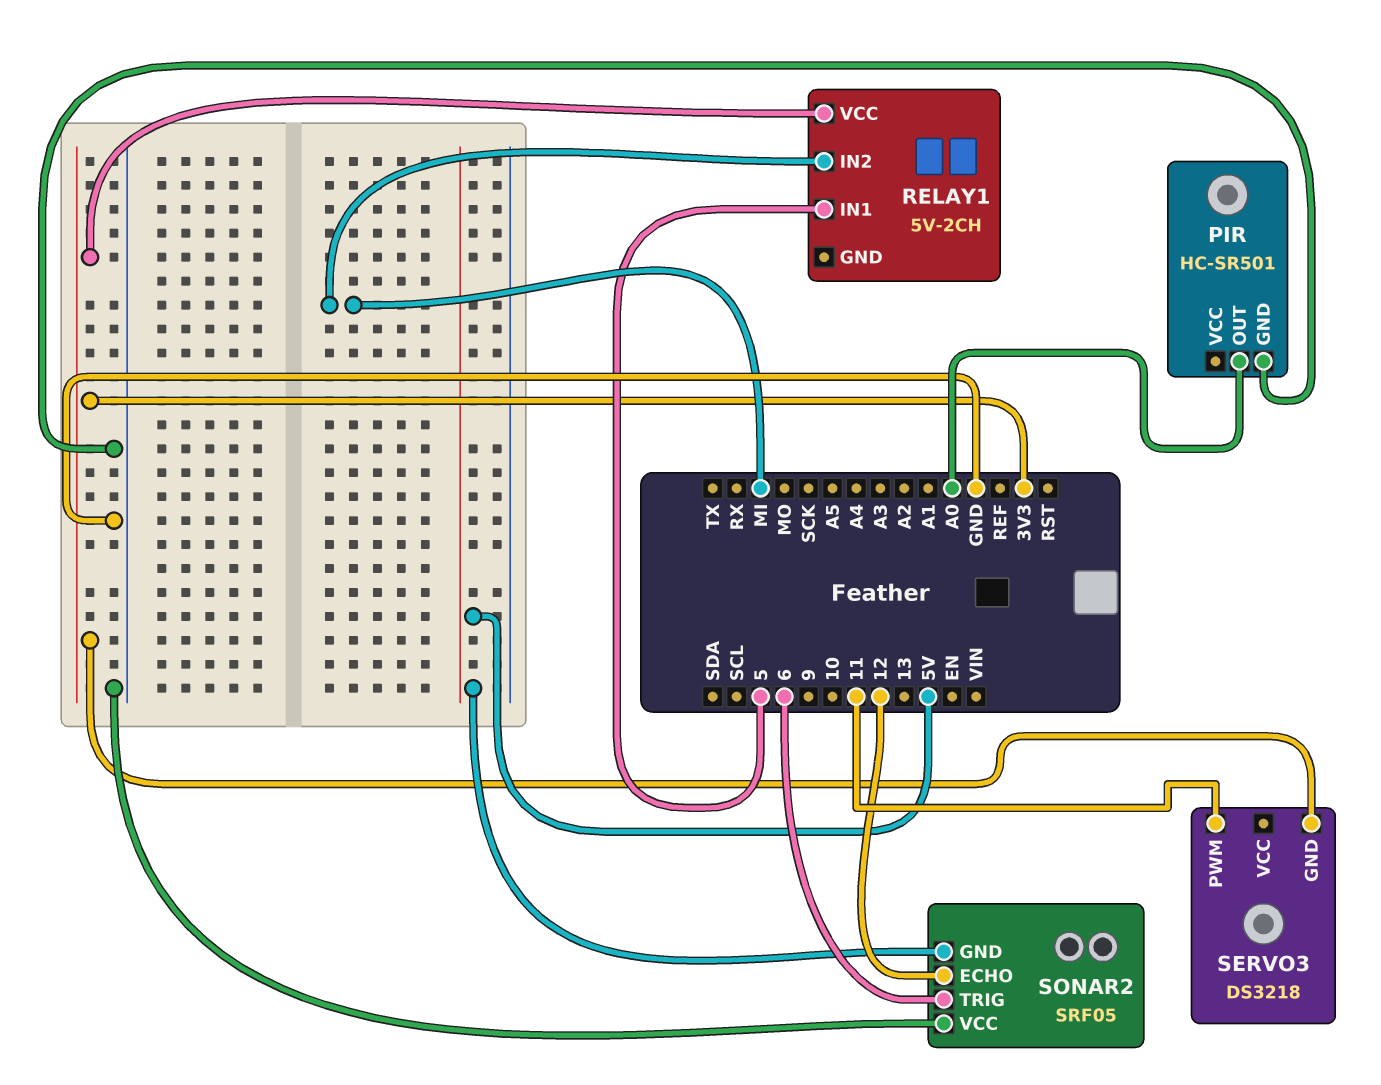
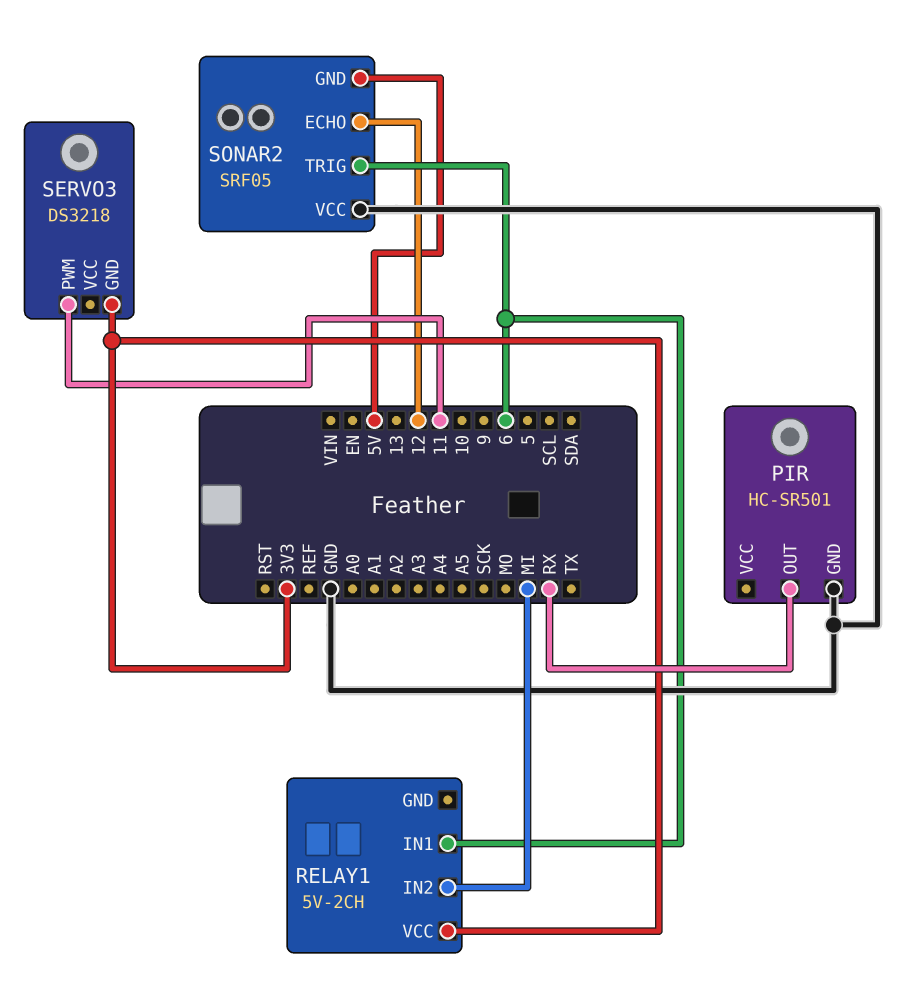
PIR pin OUT: A0 -> RX
RELAY1 pin IN1: 5 -> 6

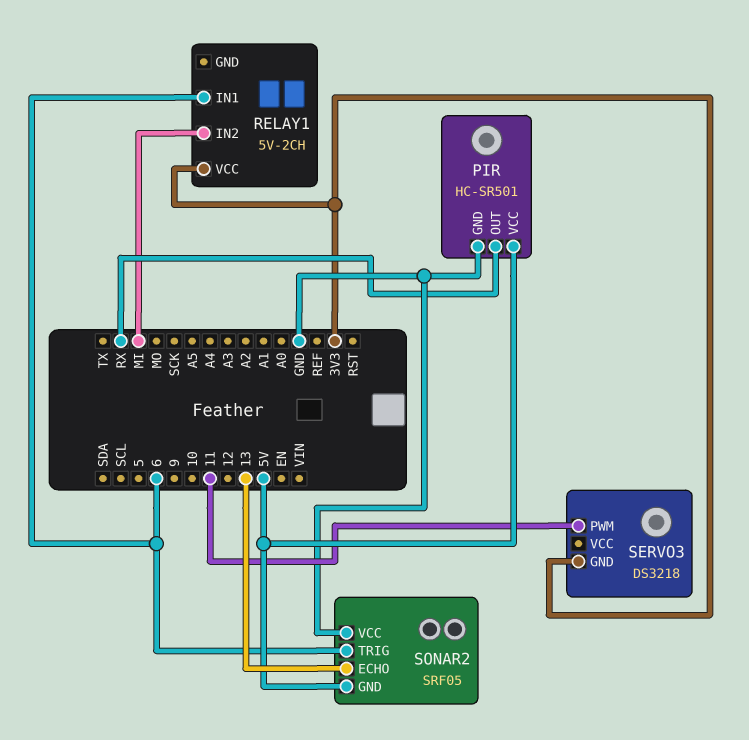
PIR pin VCC: none -> 5V
SONAR2 pin ECHO: 12 -> 13

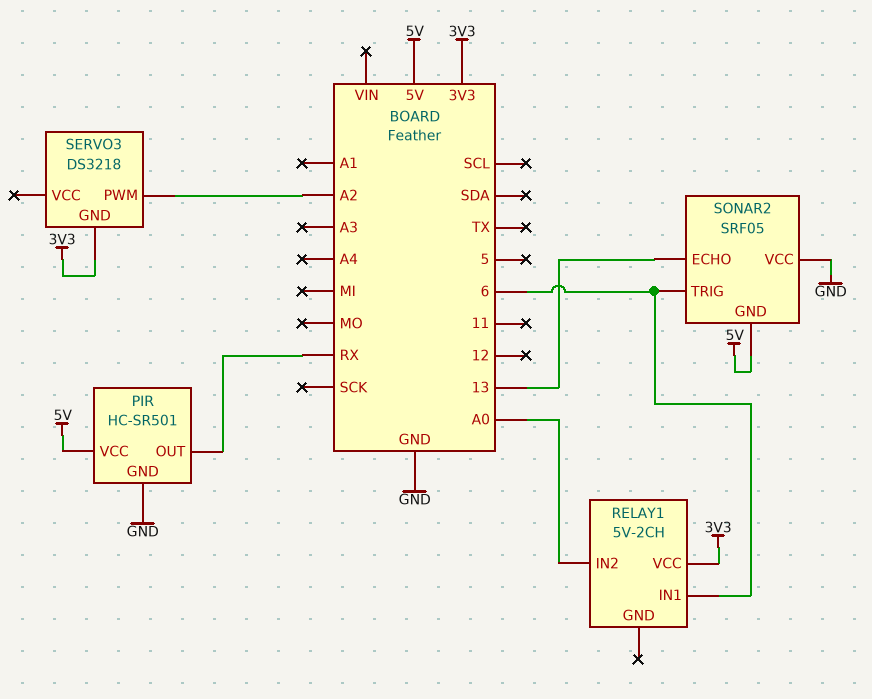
RELAY1 pin IN2: MI -> A0
SERVO3 pin PWM: 11 -> A2

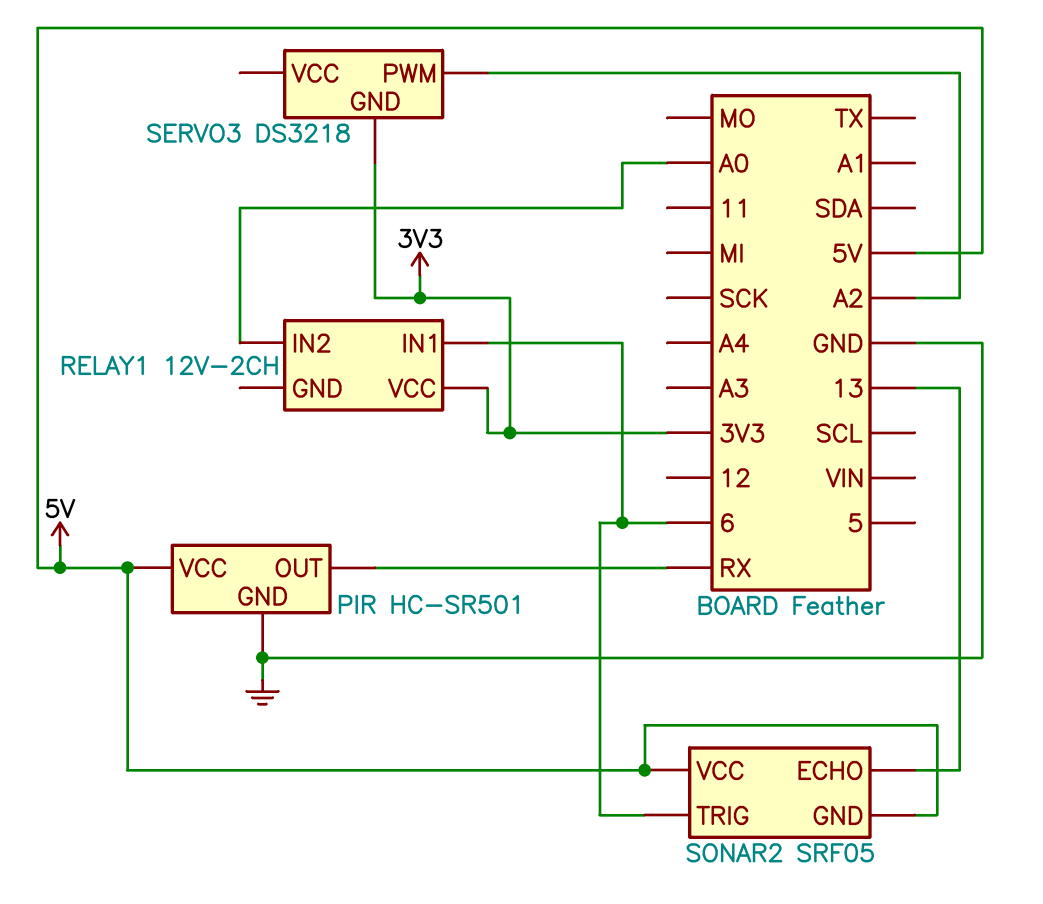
RELAY1: 5V-2CH -> 12V-2CH
SONAR2 pin VCC: GND -> 5V

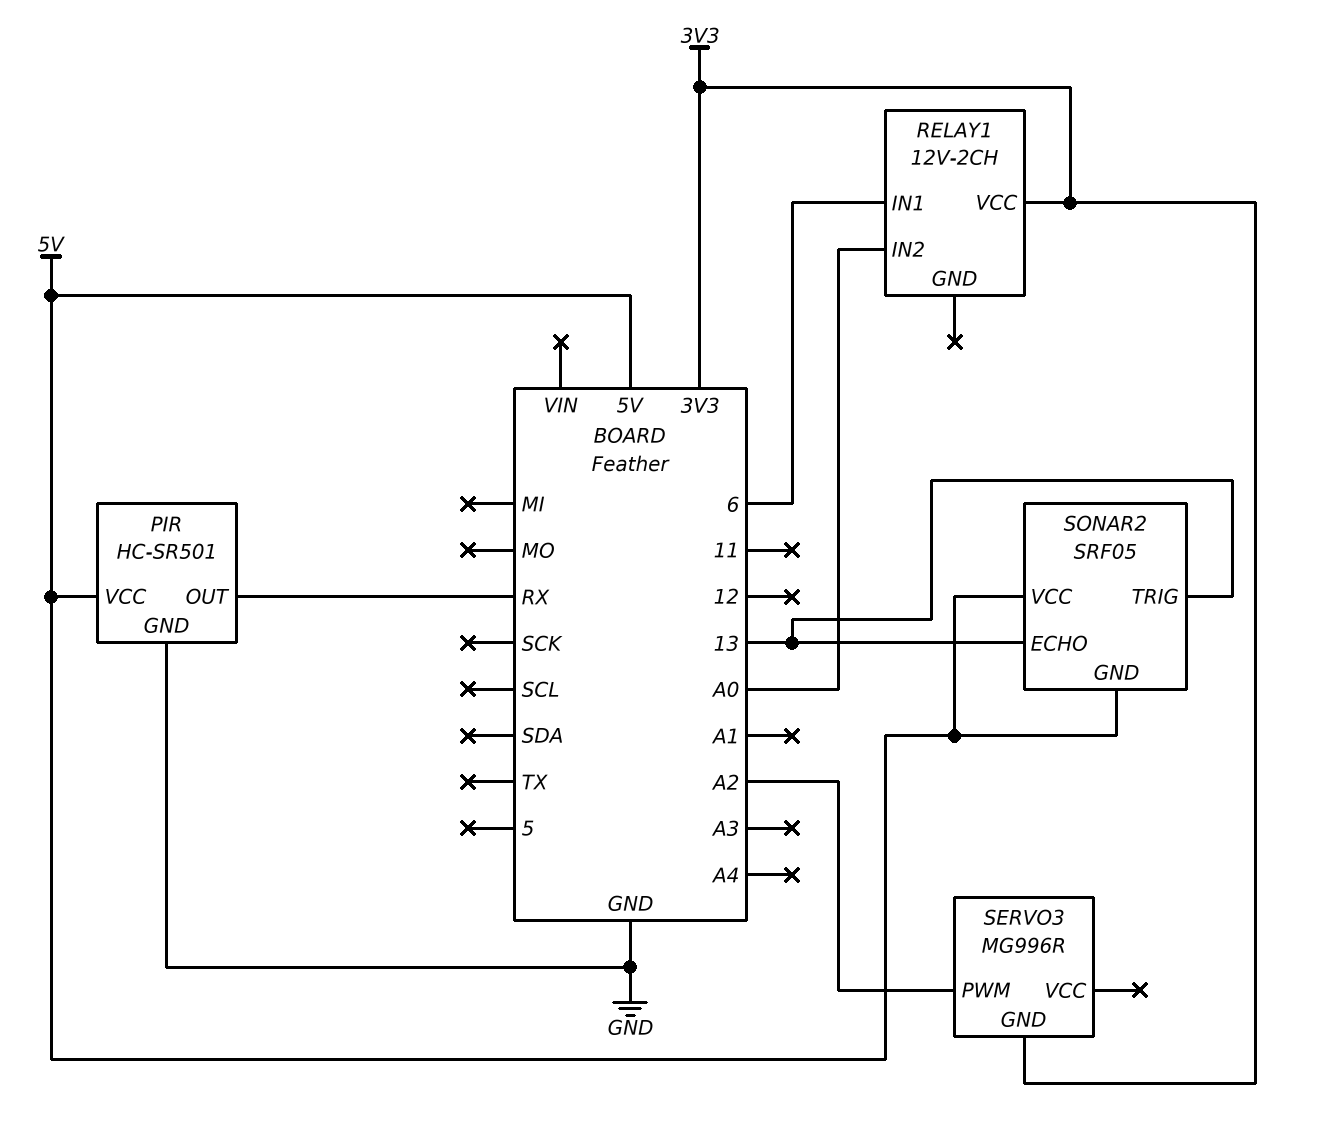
SERVO3: DS3218 -> MG996R
SONAR2 pin TRIG: 6 -> 13

